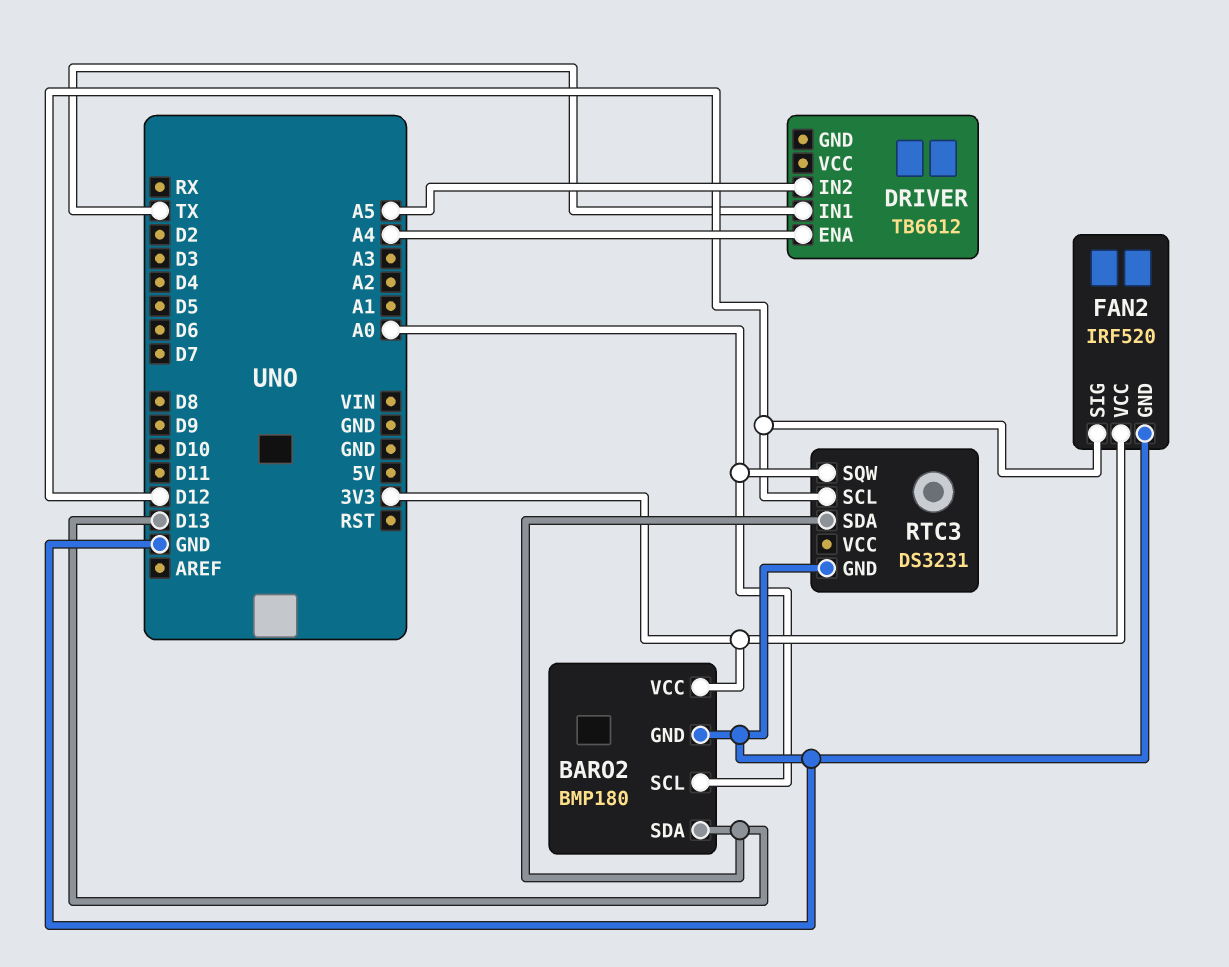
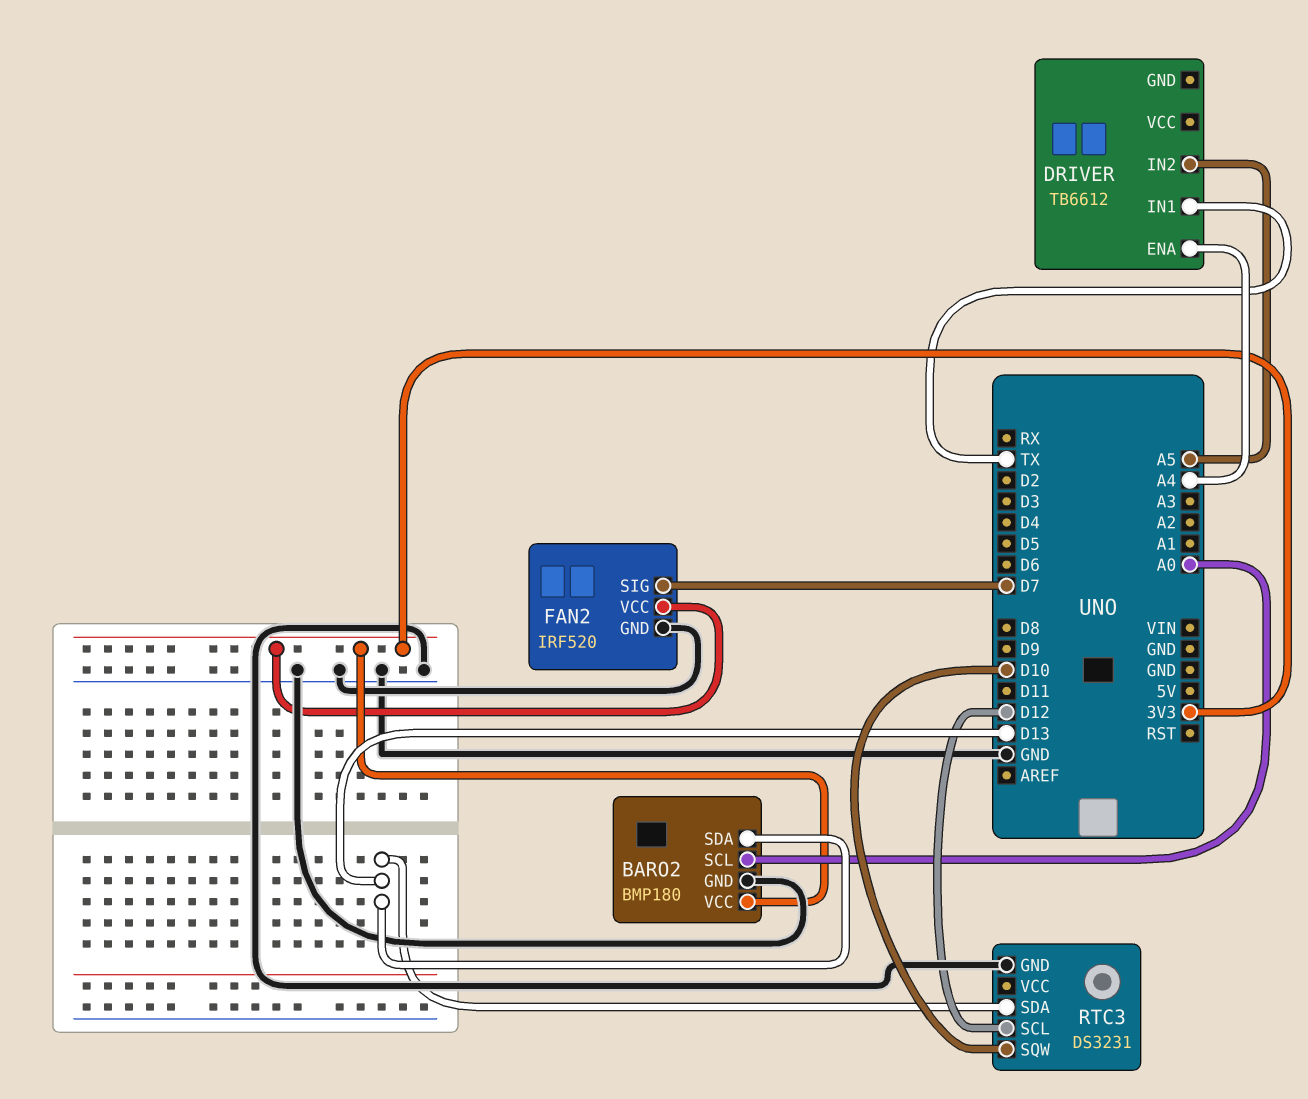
FAN2 pin SIG: D12 -> D7
RTC3 pin SQW: A0 -> D10

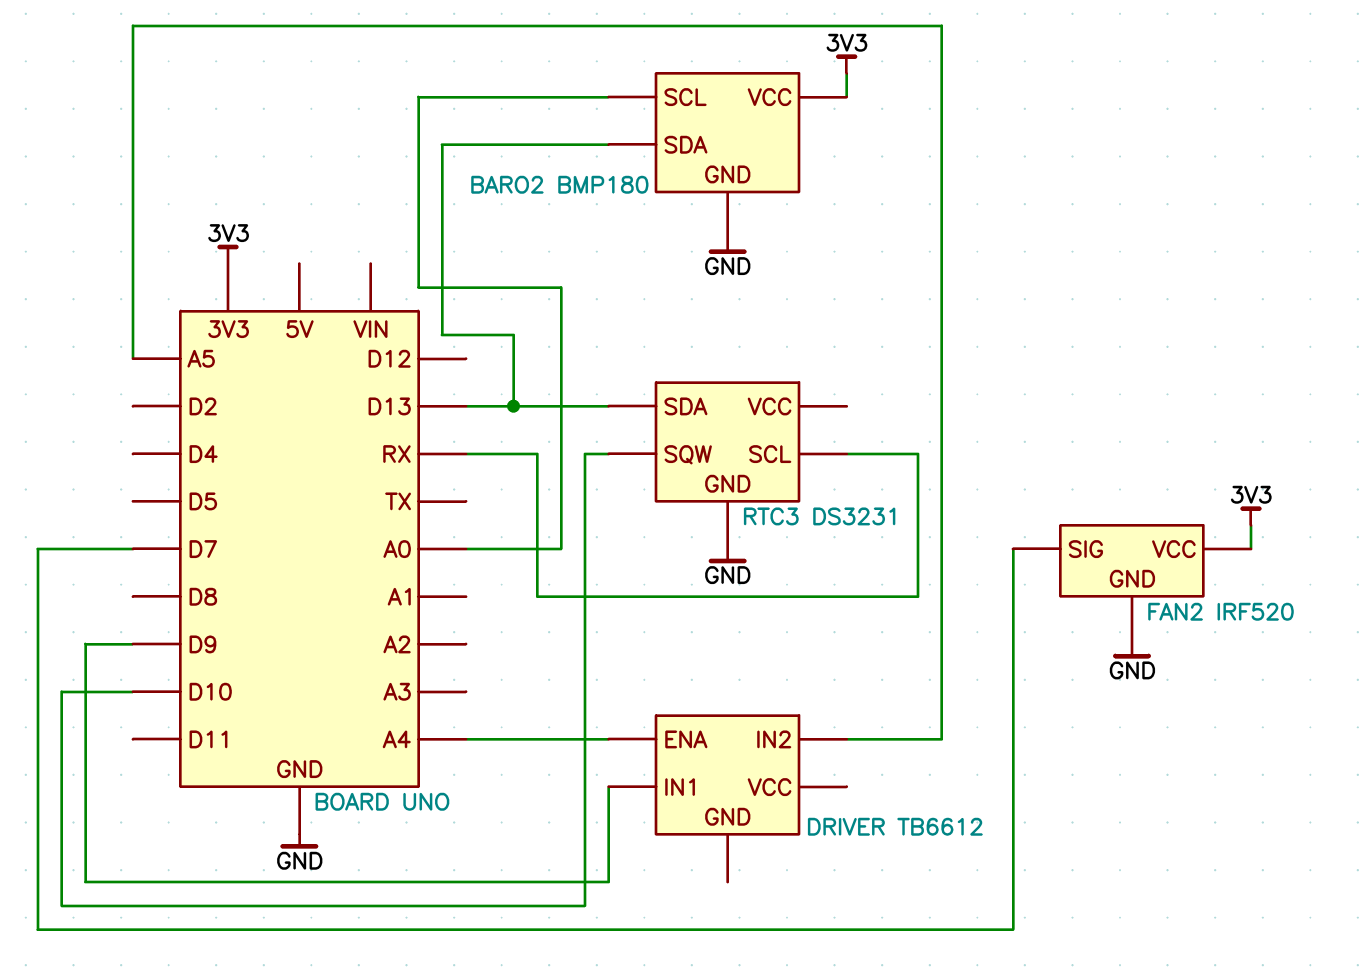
DRIVER pin IN1: TX -> D9
RTC3 pin SCL: D12 -> RX

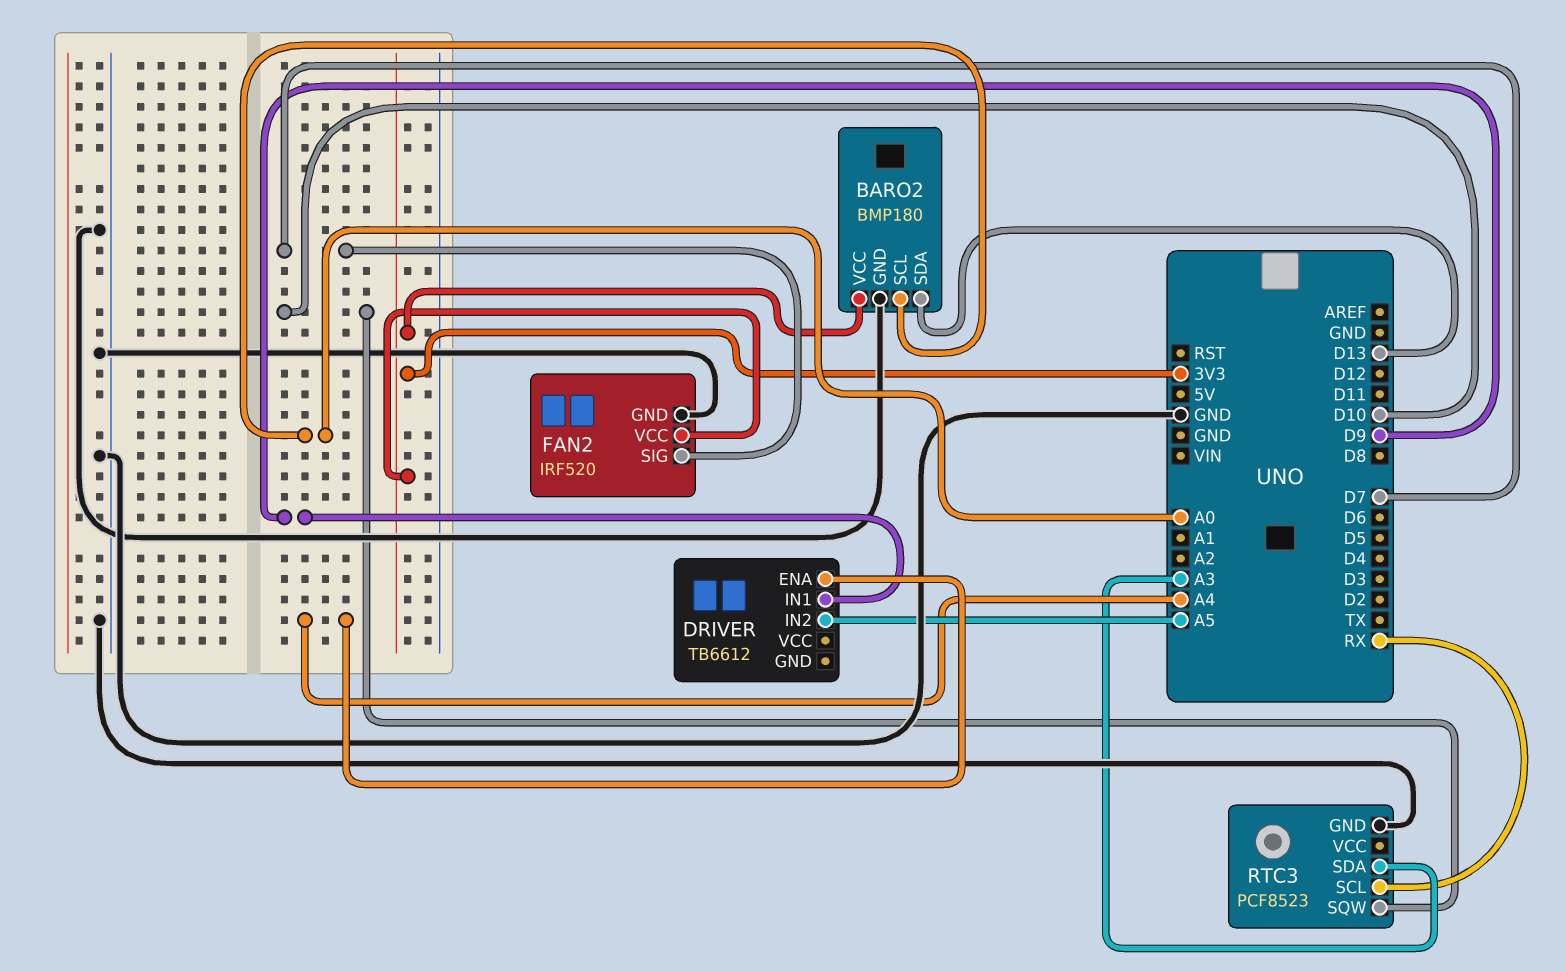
RTC3: DS3231 -> PCF8523
RTC3 pin SDA: D13 -> A3

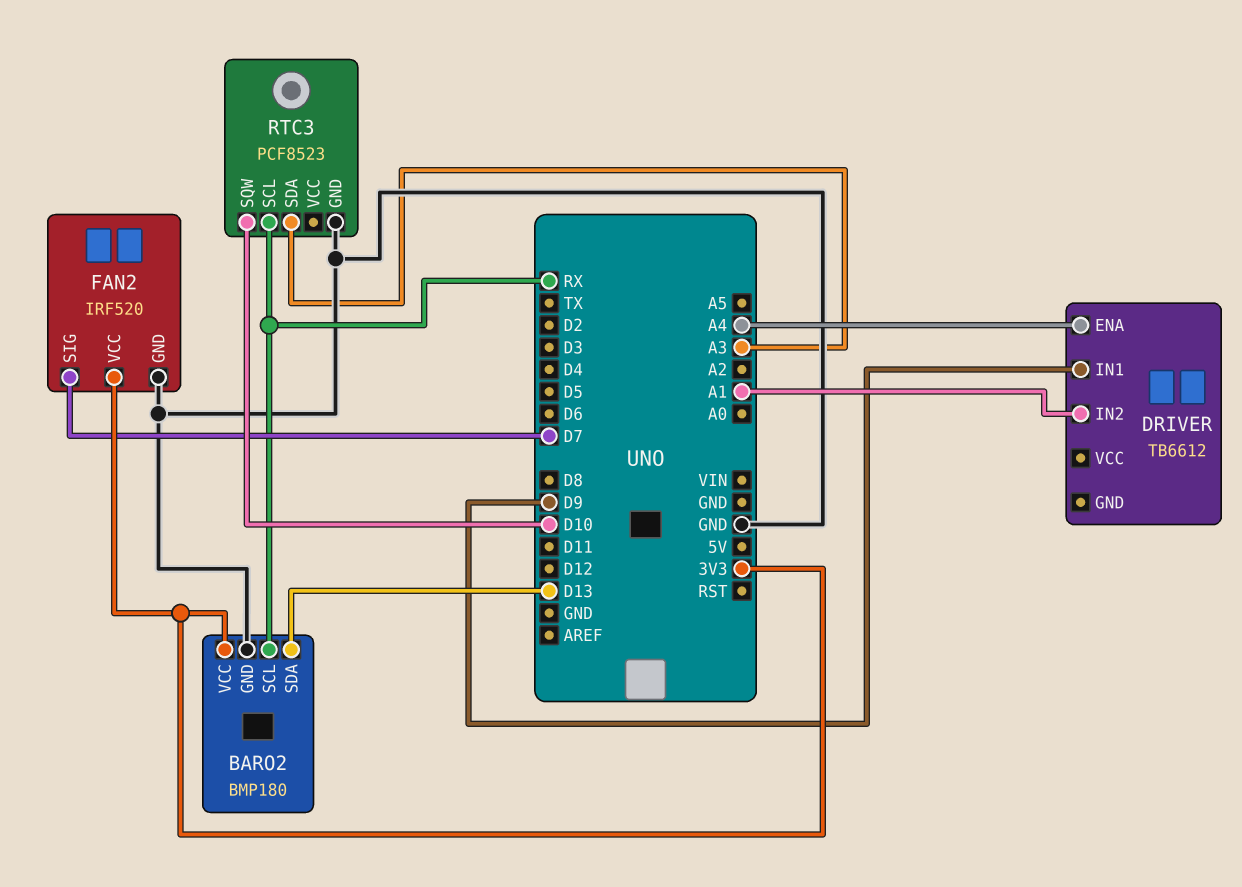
BARO2 pin SCL: A0 -> RX
DRIVER pin IN2: A5 -> A1

